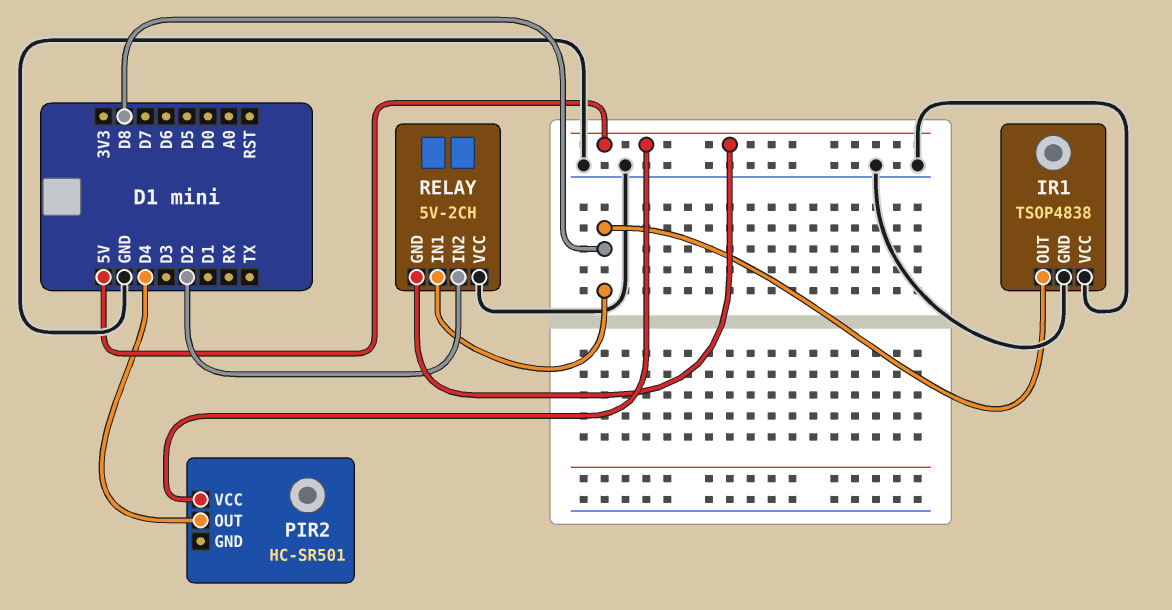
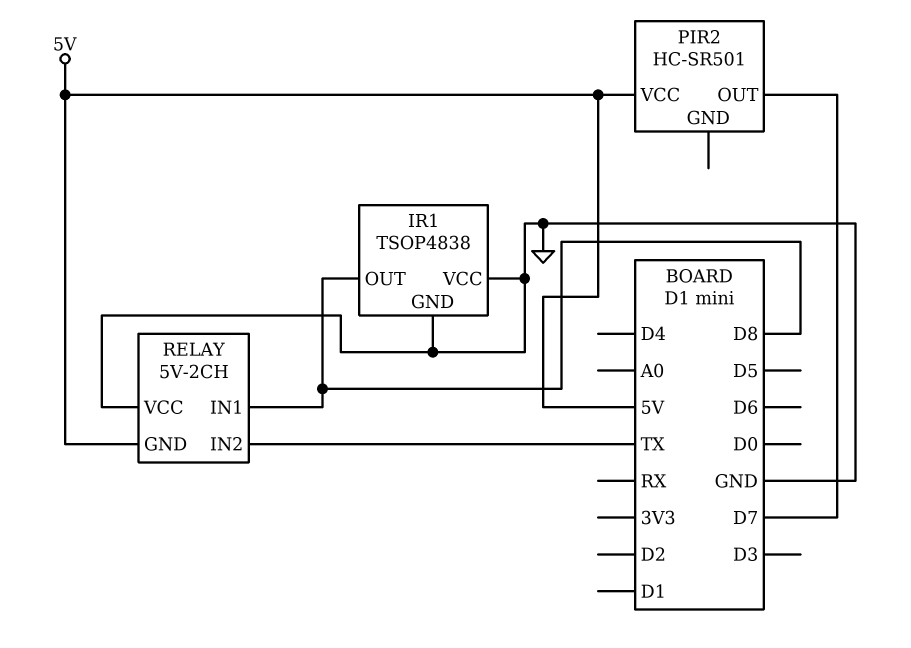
PIR2 pin OUT: D4 -> D7
RELAY pin IN2: D2 -> TX

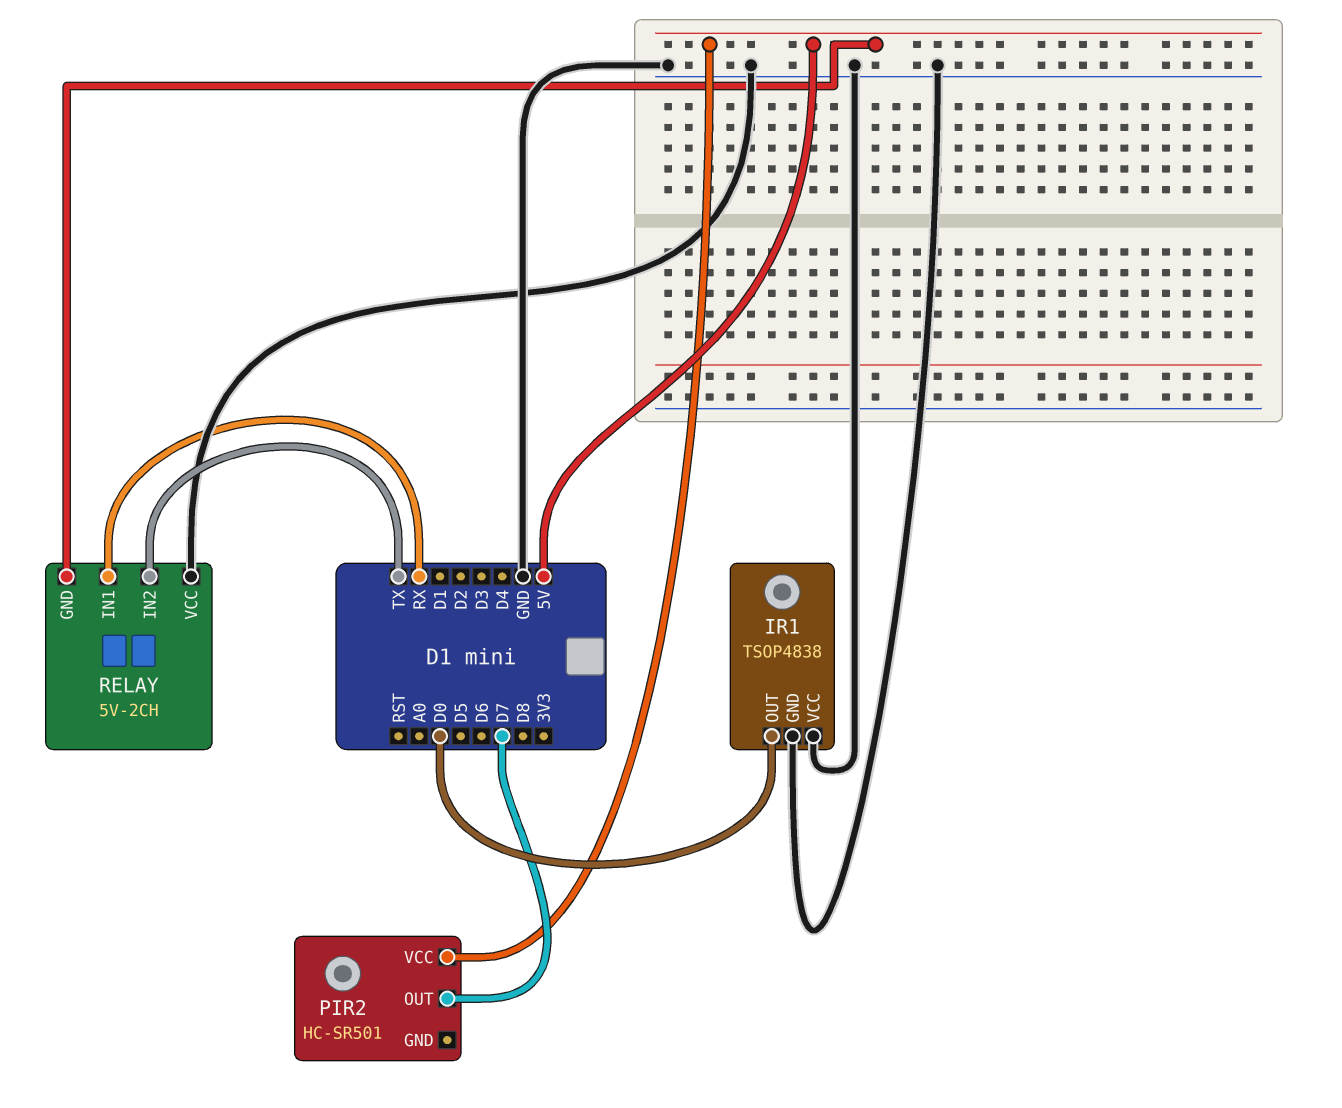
IR1 pin OUT: D8 -> D0
RELAY pin IN1: D8 -> RX

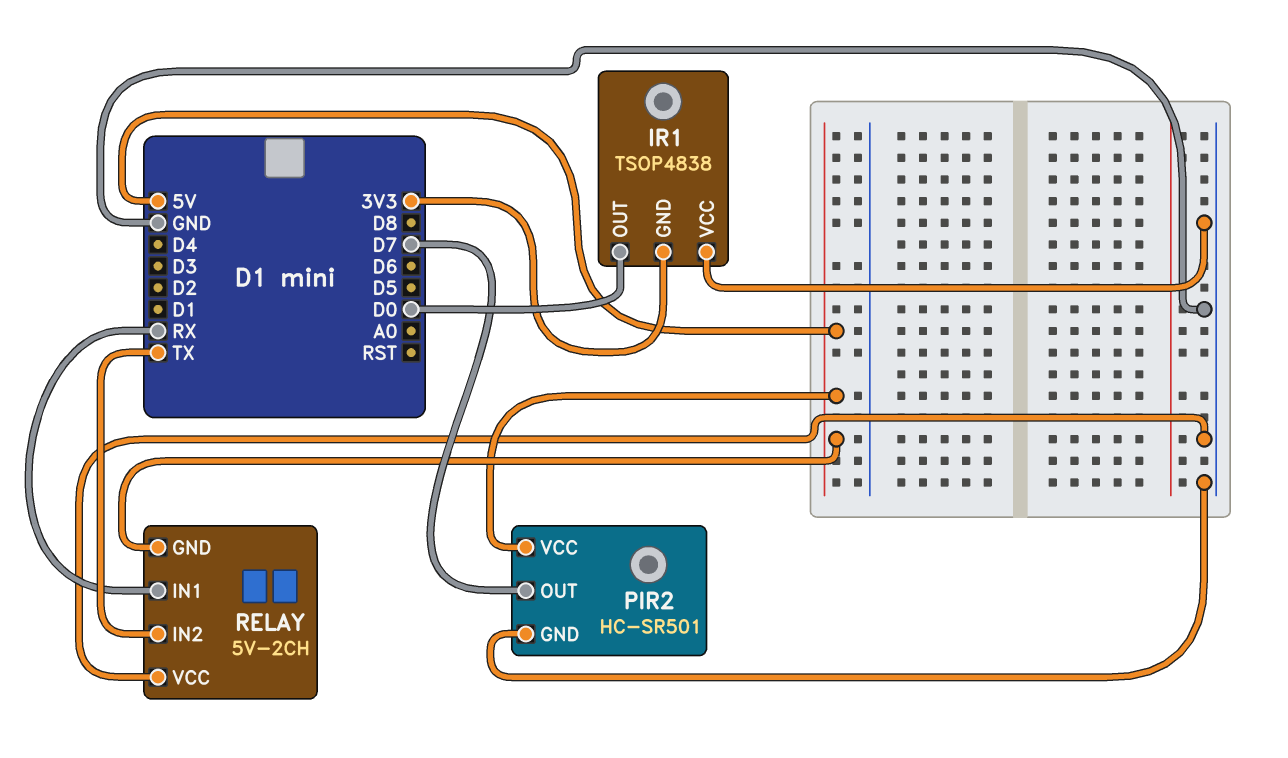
IR1 pin GND: GND -> 3V3
PIR2 pin GND: none -> GND

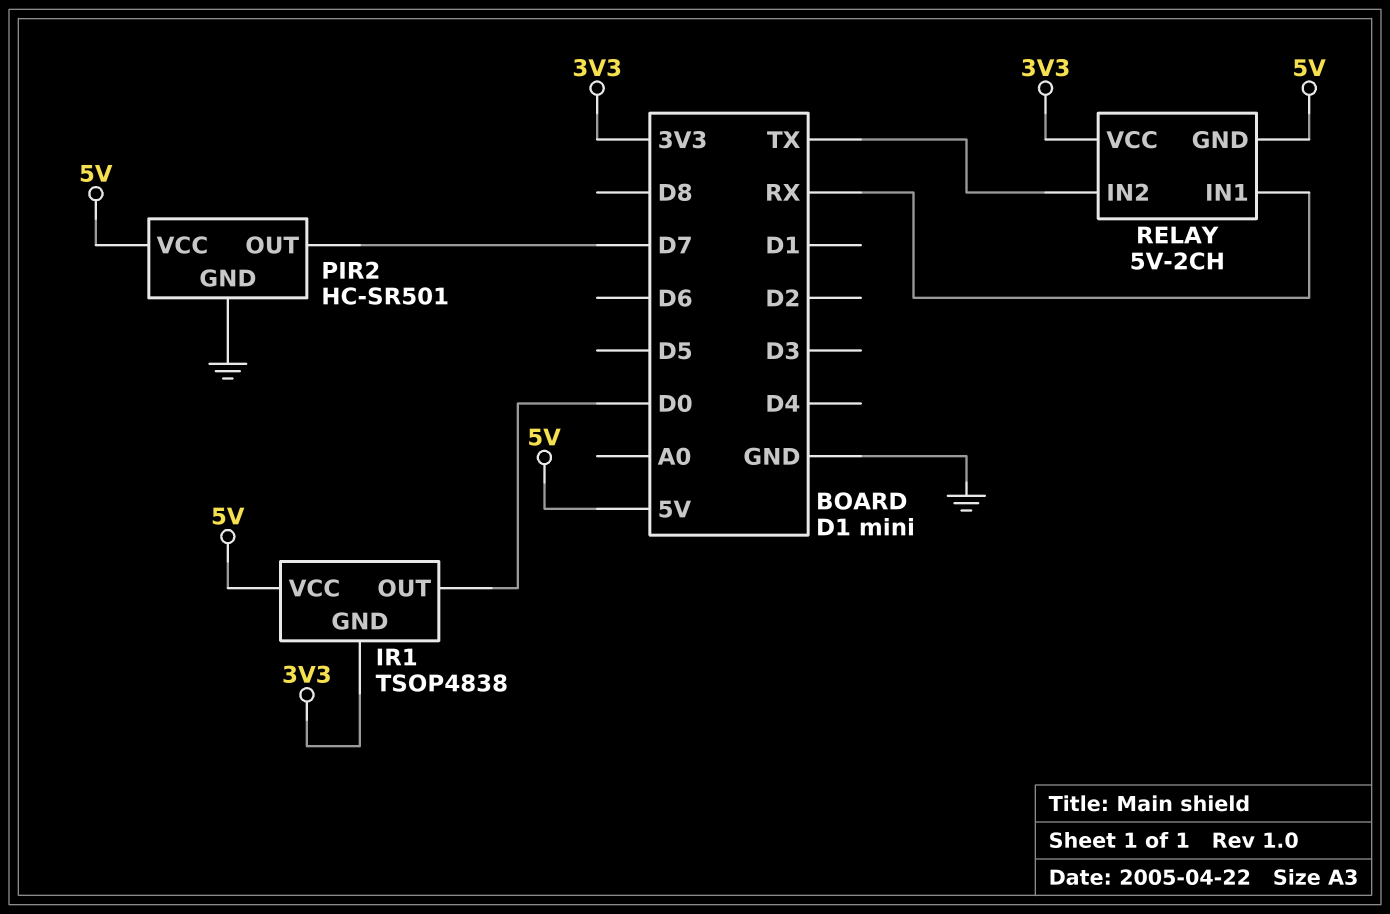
IR1 pin VCC: GND -> 5V
RELAY pin VCC: GND -> 3V3

